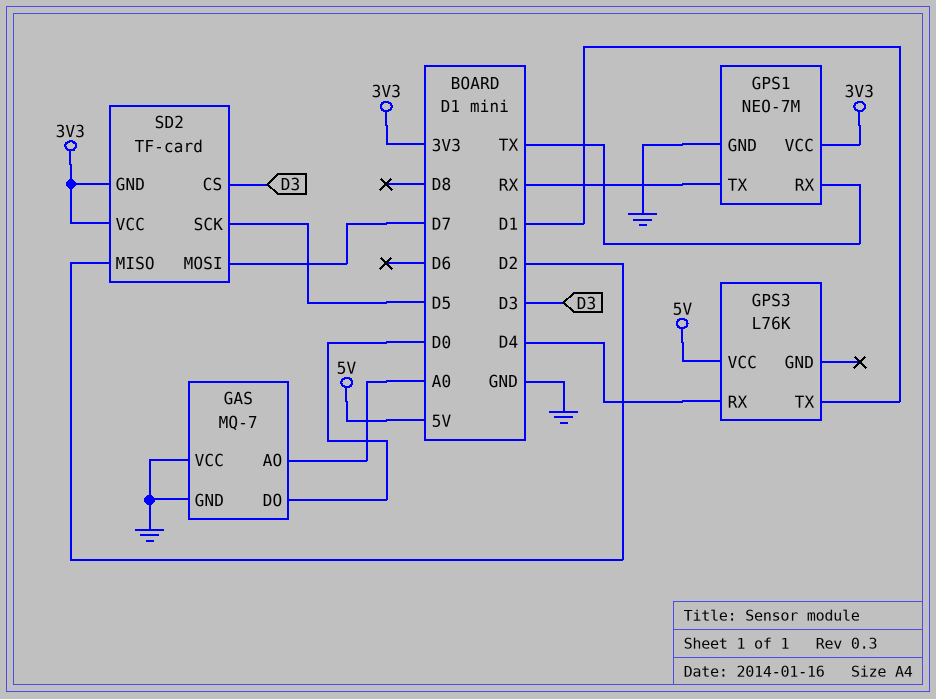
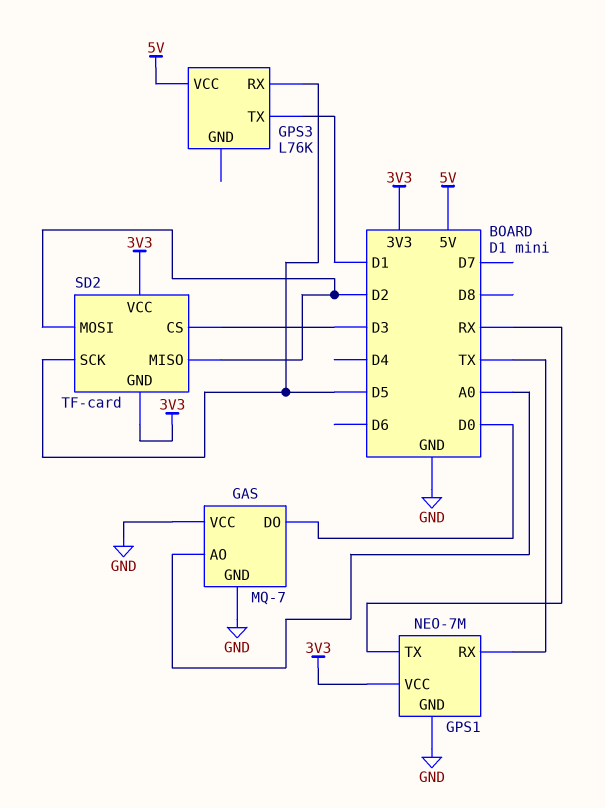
GPS3 pin RX: D4 -> D5
SD2 pin MOSI: D7 -> D2

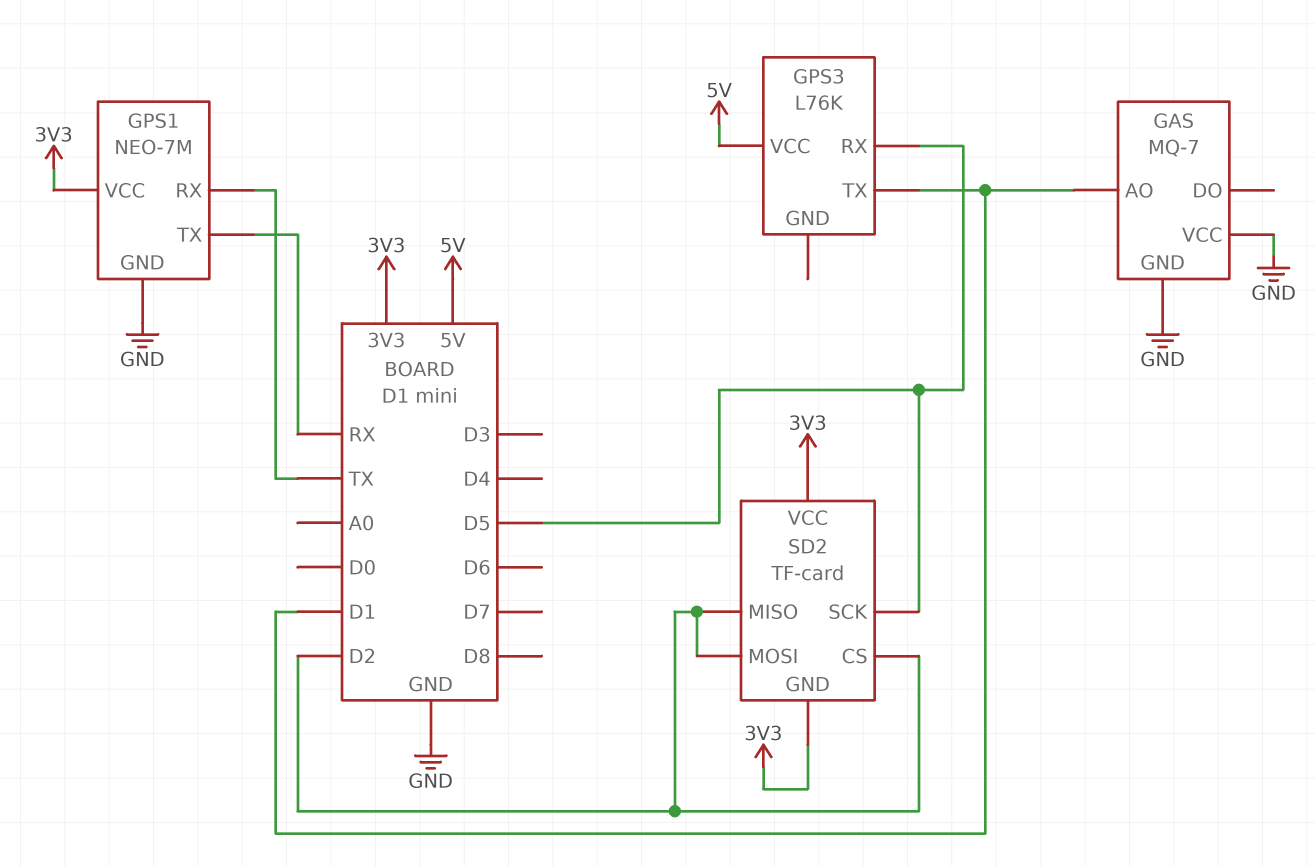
GAS pin AO: A0 -> D1
GAS pin DO: D0 -> none
SD2 pin CS: D3 -> D2

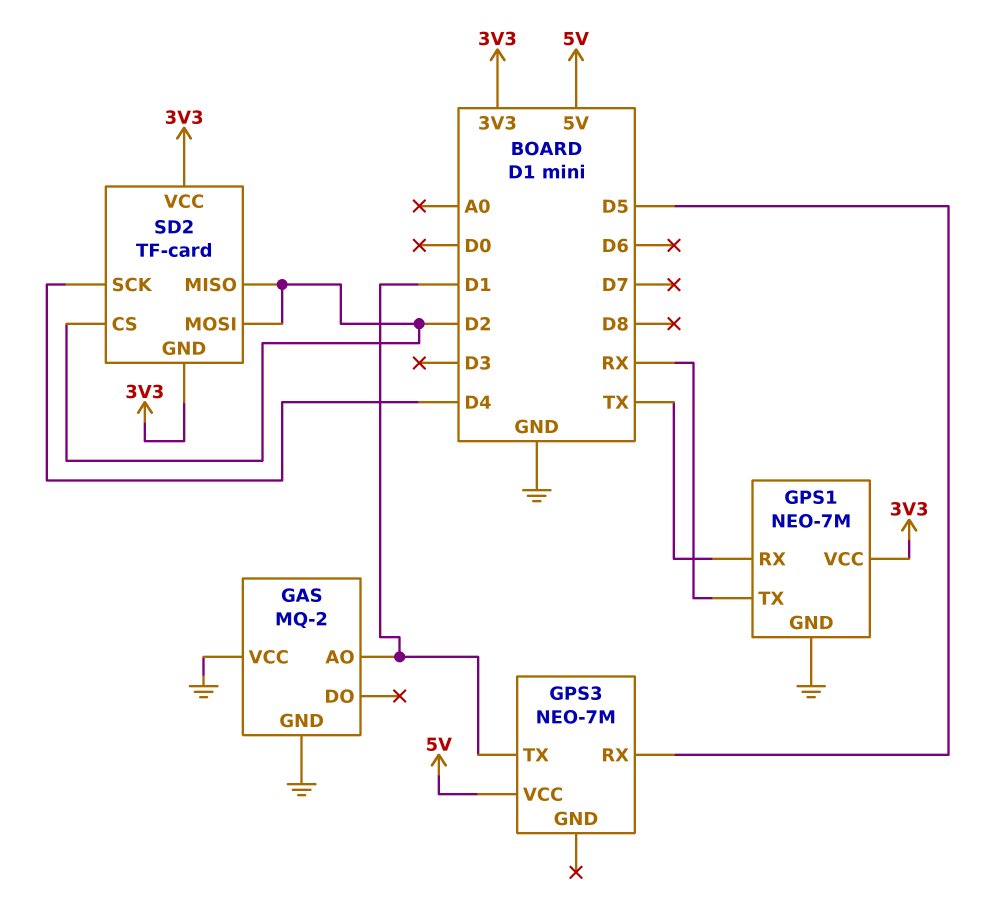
GAS: MQ-7 -> MQ-2
GPS3: L76K -> NEO-7M
SD2 pin SCK: D5 -> D4

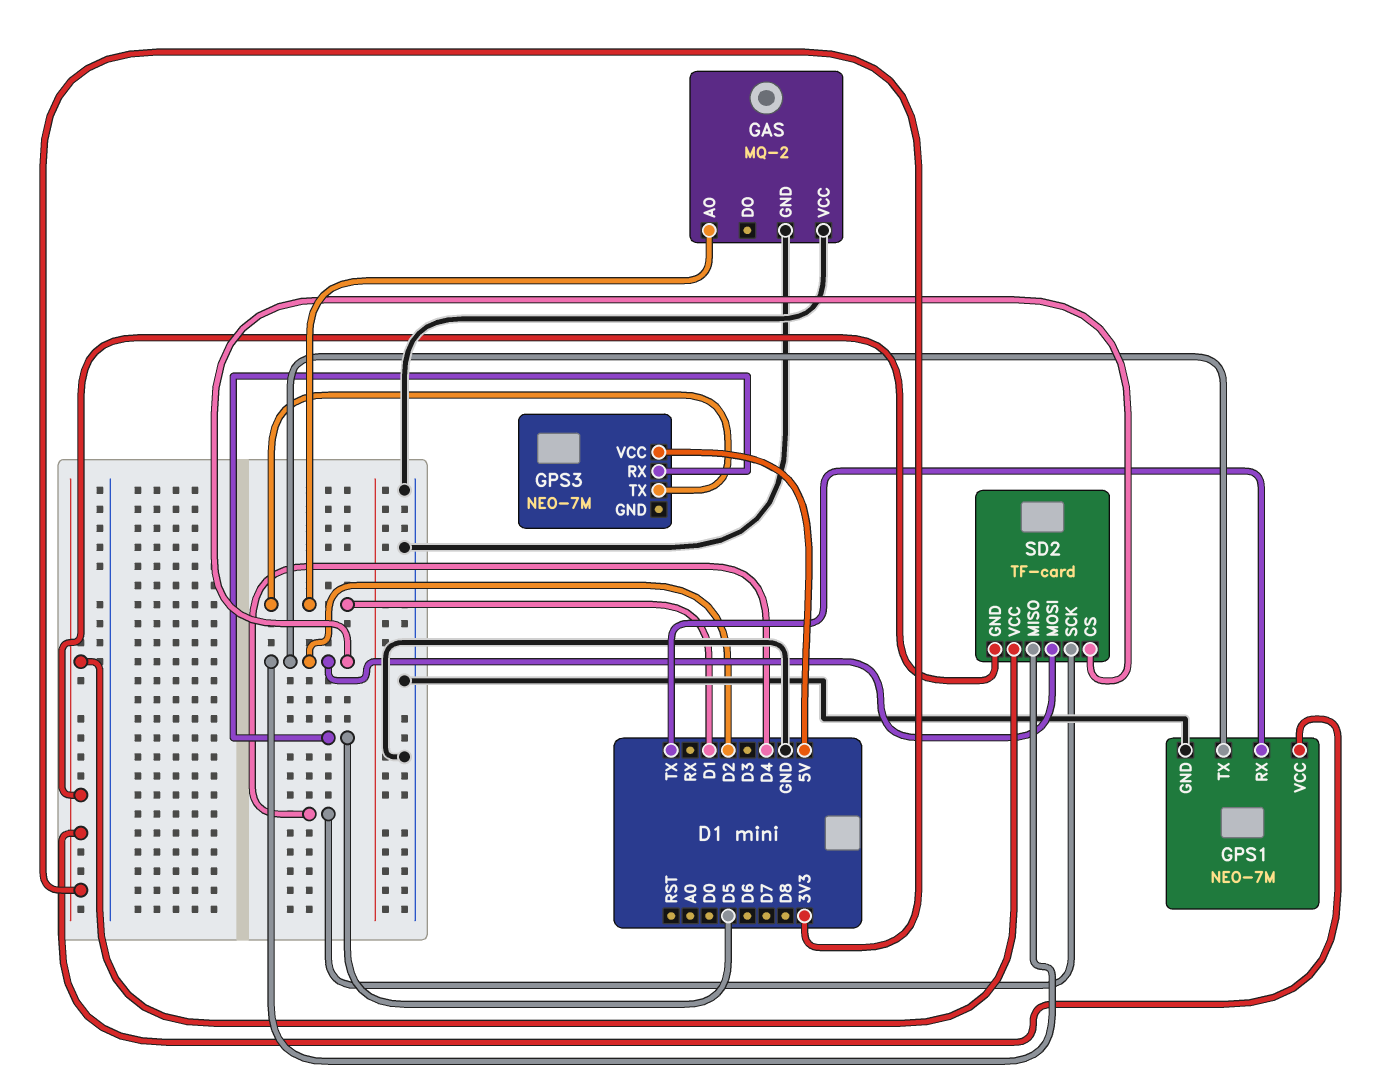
GPS1 pin TX: RX -> D2

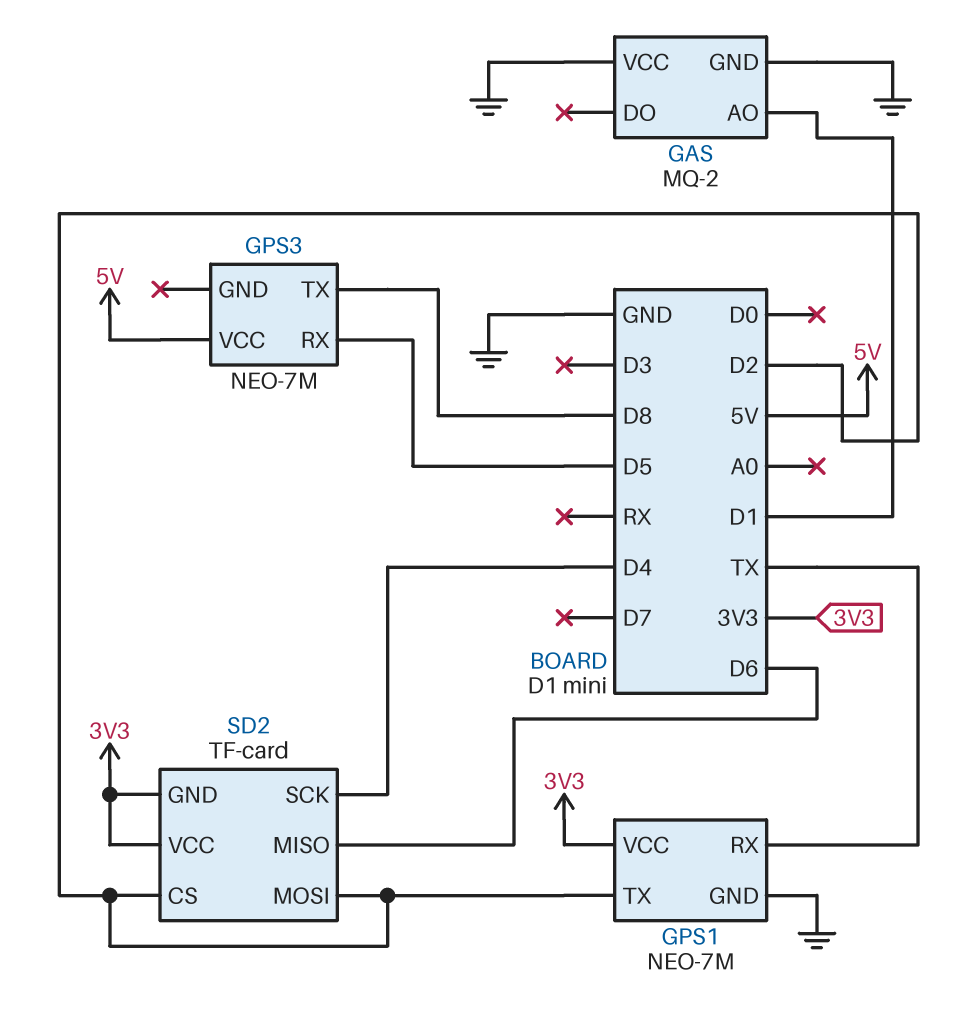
GPS3 pin TX: D1 -> D8
SD2 pin MISO: D2 -> D6

